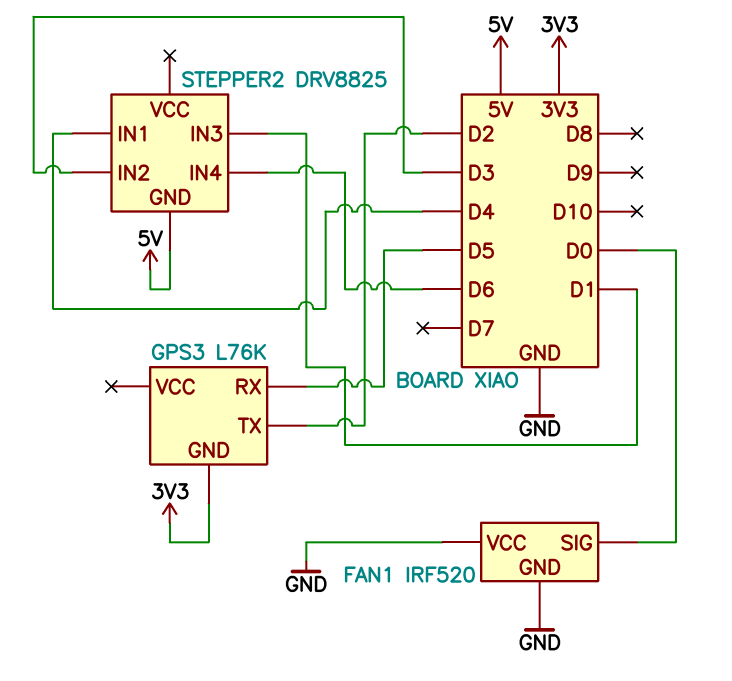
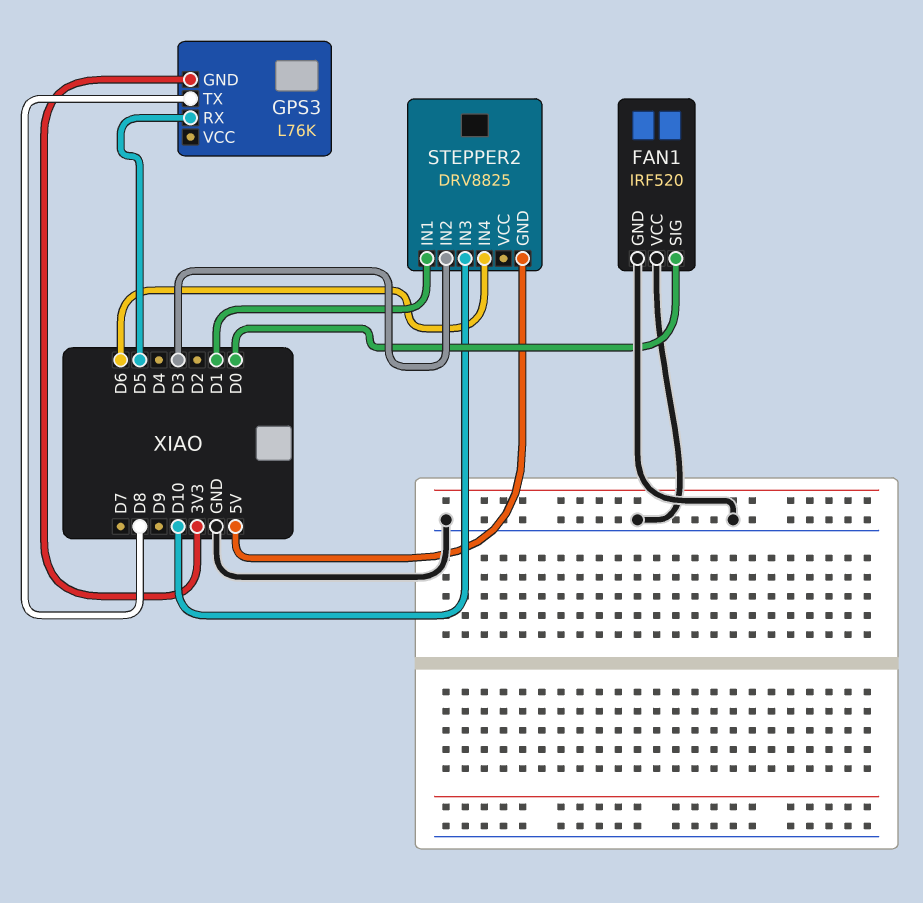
GPS3 pin TX: D2 -> D8
STEPPER2 pin IN1: D4 -> D1
STEPPER2 pin IN3: D1 -> D10

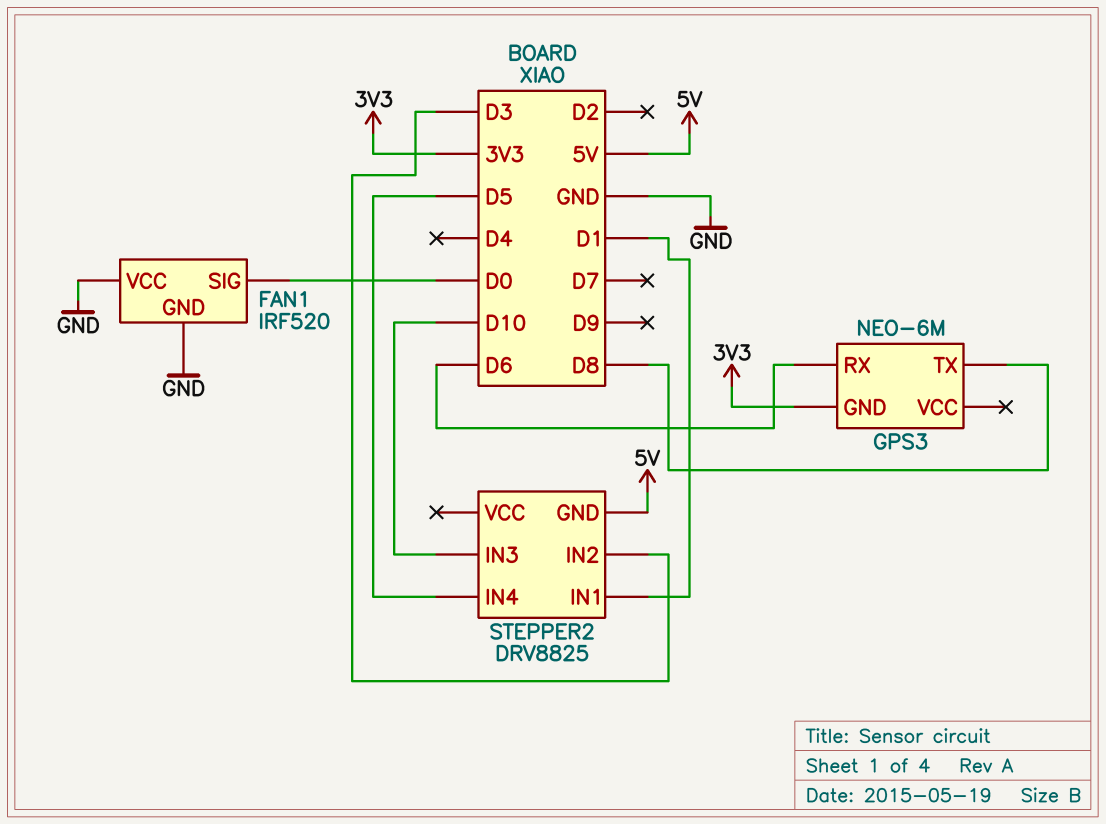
GPS3: L76K -> NEO-6M
GPS3 pin RX: D5 -> D6
STEPPER2 pin IN4: D6 -> D5

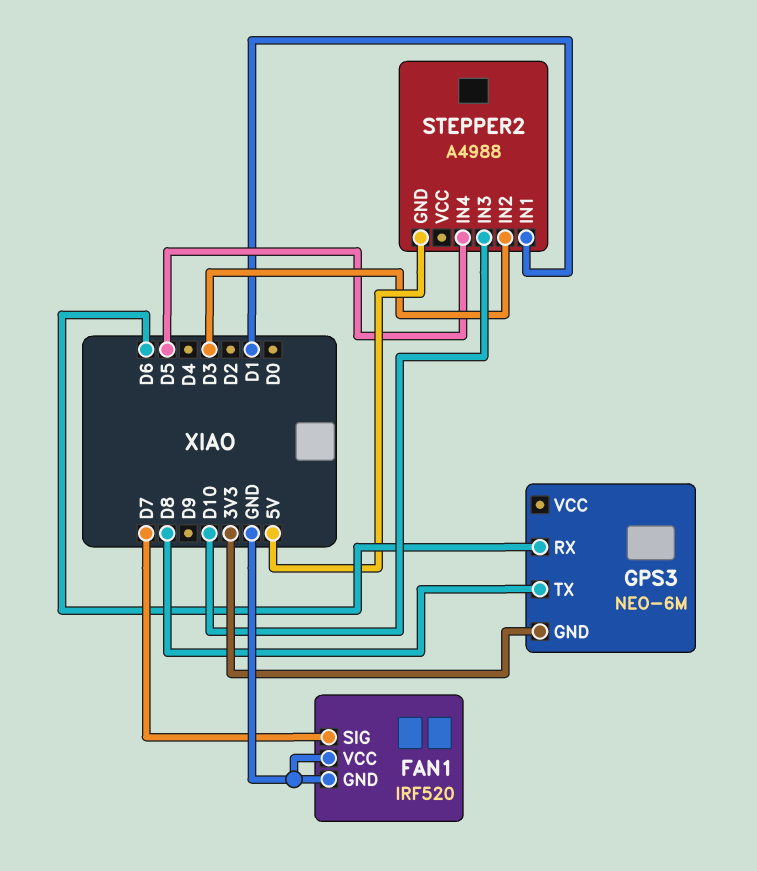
FAN1 pin SIG: D0 -> D7
STEPPER2: DRV8825 -> A4988

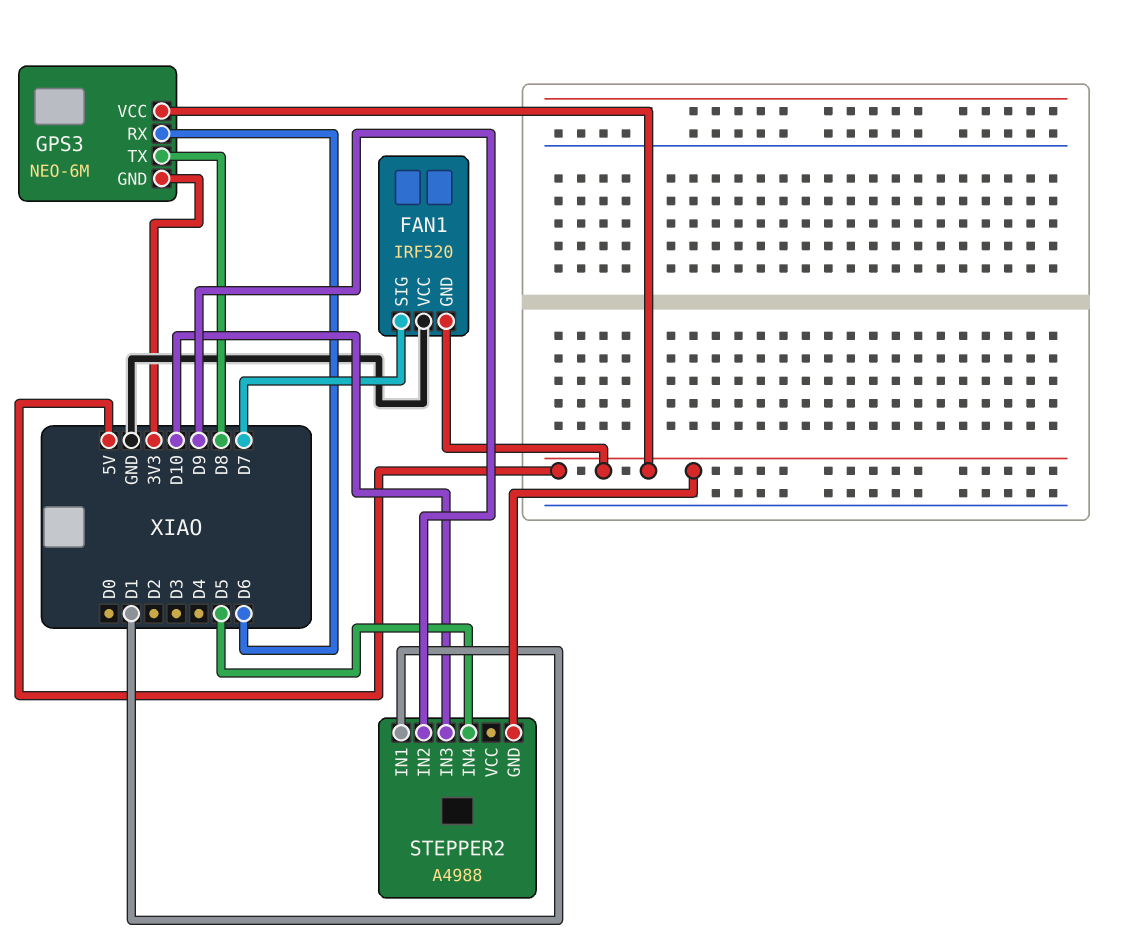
FAN1 pin GND: GND -> 5V
GPS3 pin VCC: none -> 5V
STEPPER2 pin IN2: D3 -> D9

